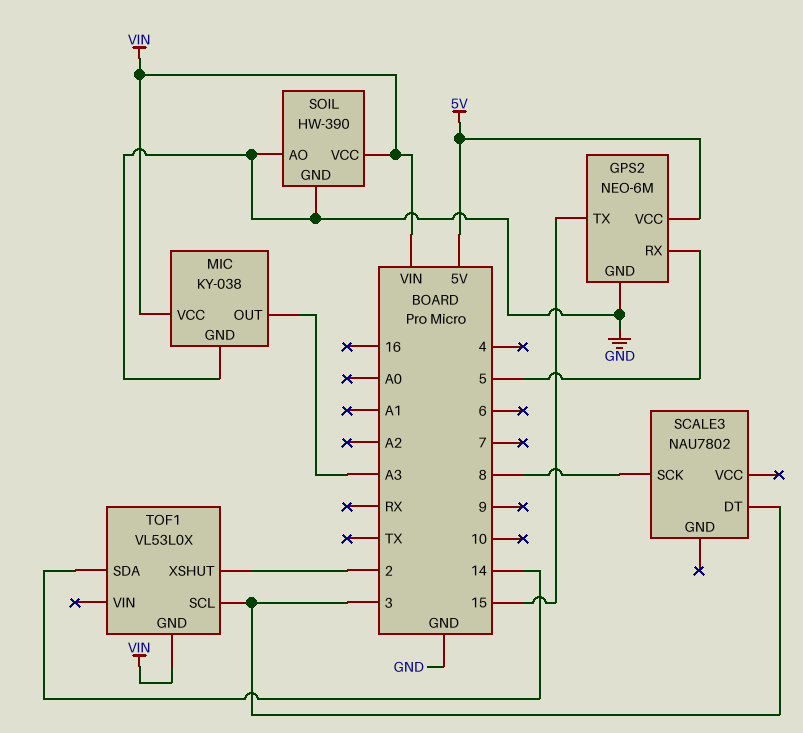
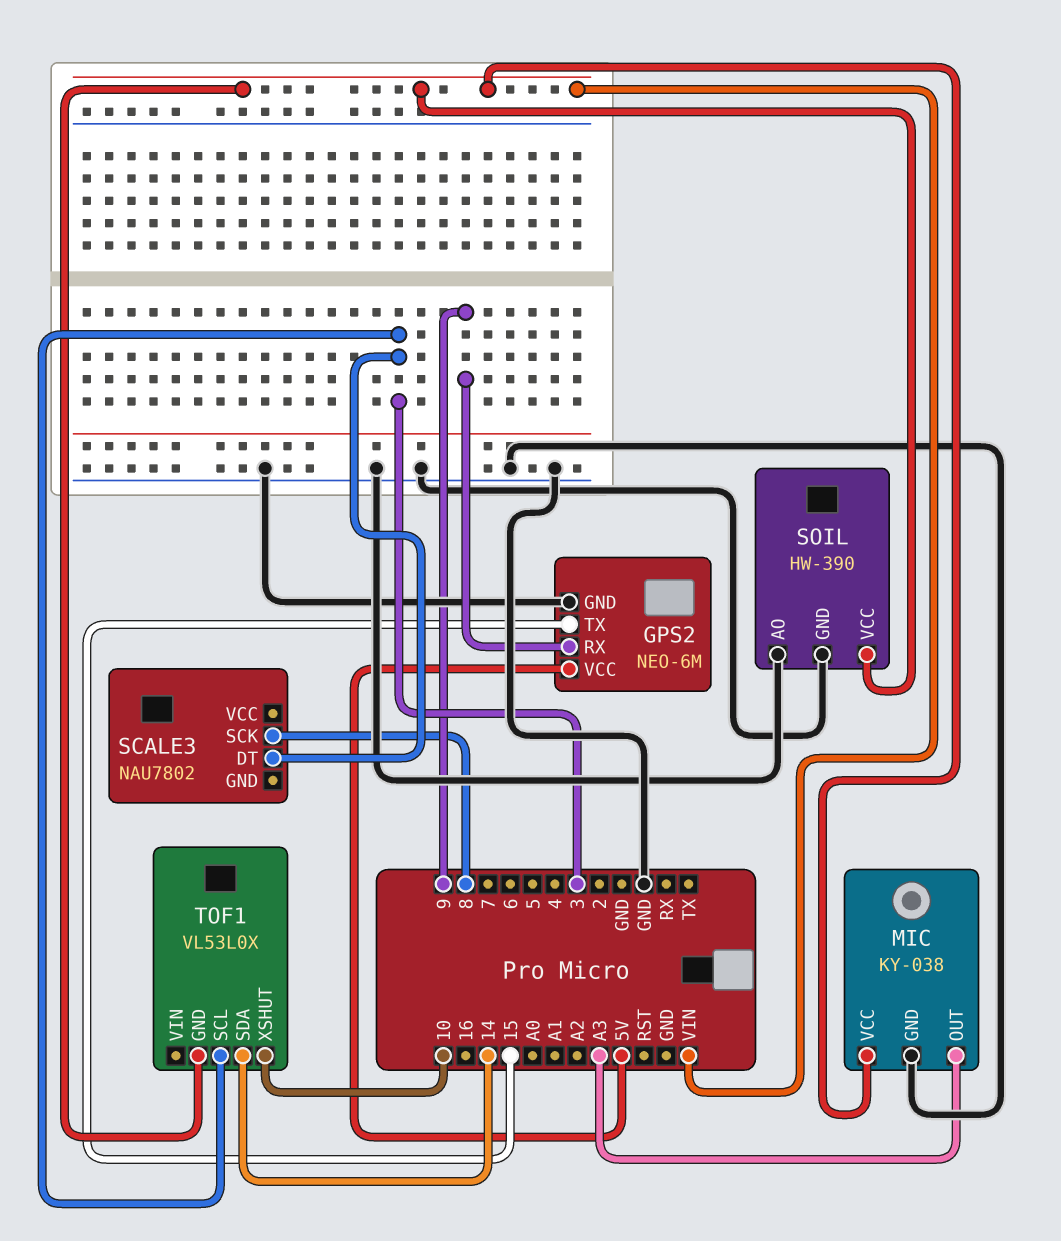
GPS2 pin RX: 5 -> 9
TOF1 pin XSHUT: 2 -> 10

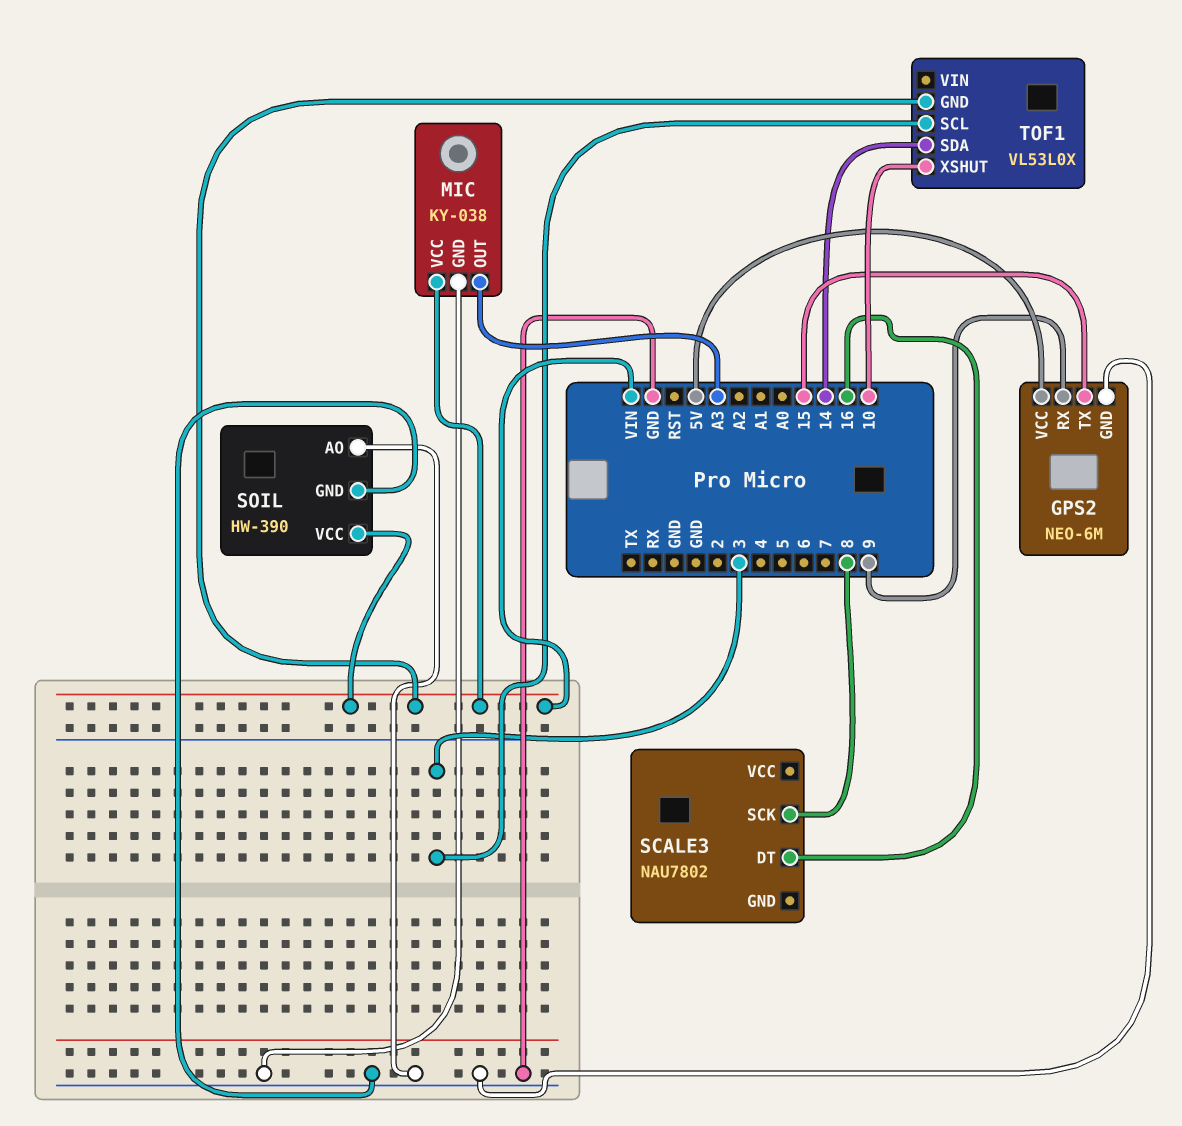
SCALE3 pin DT: 3 -> 16

